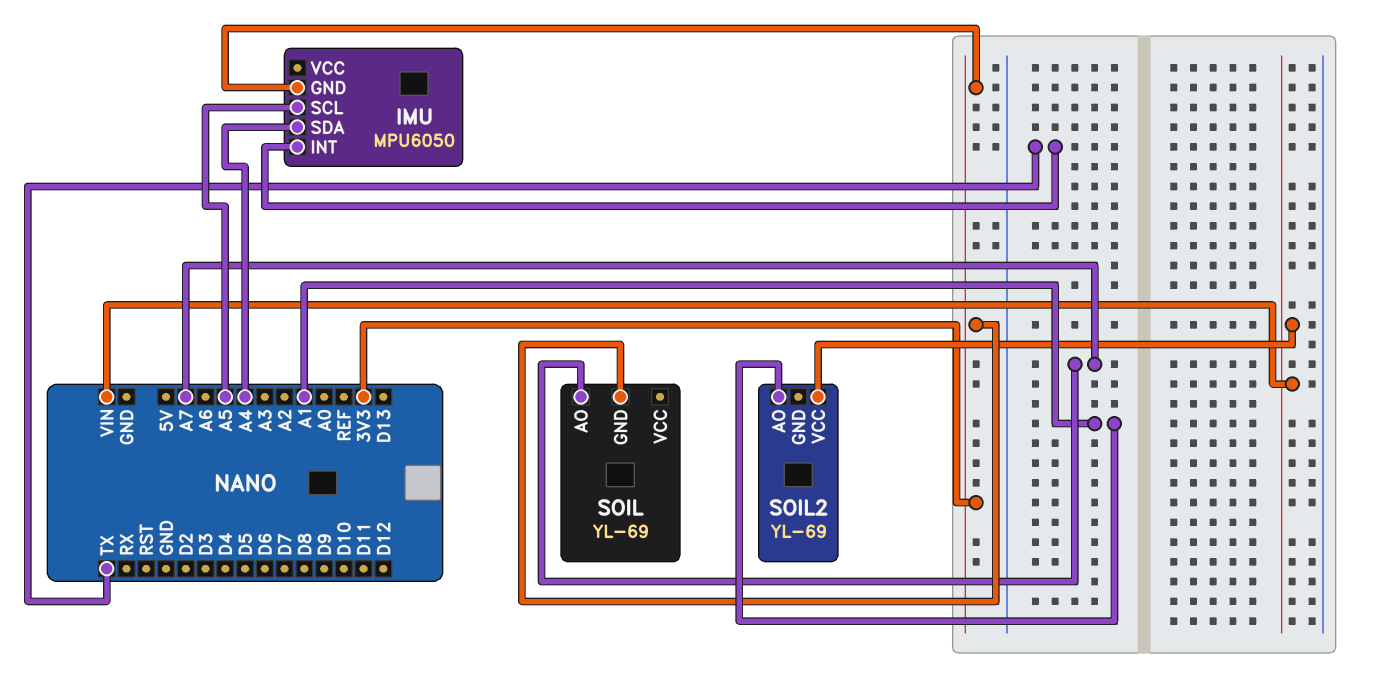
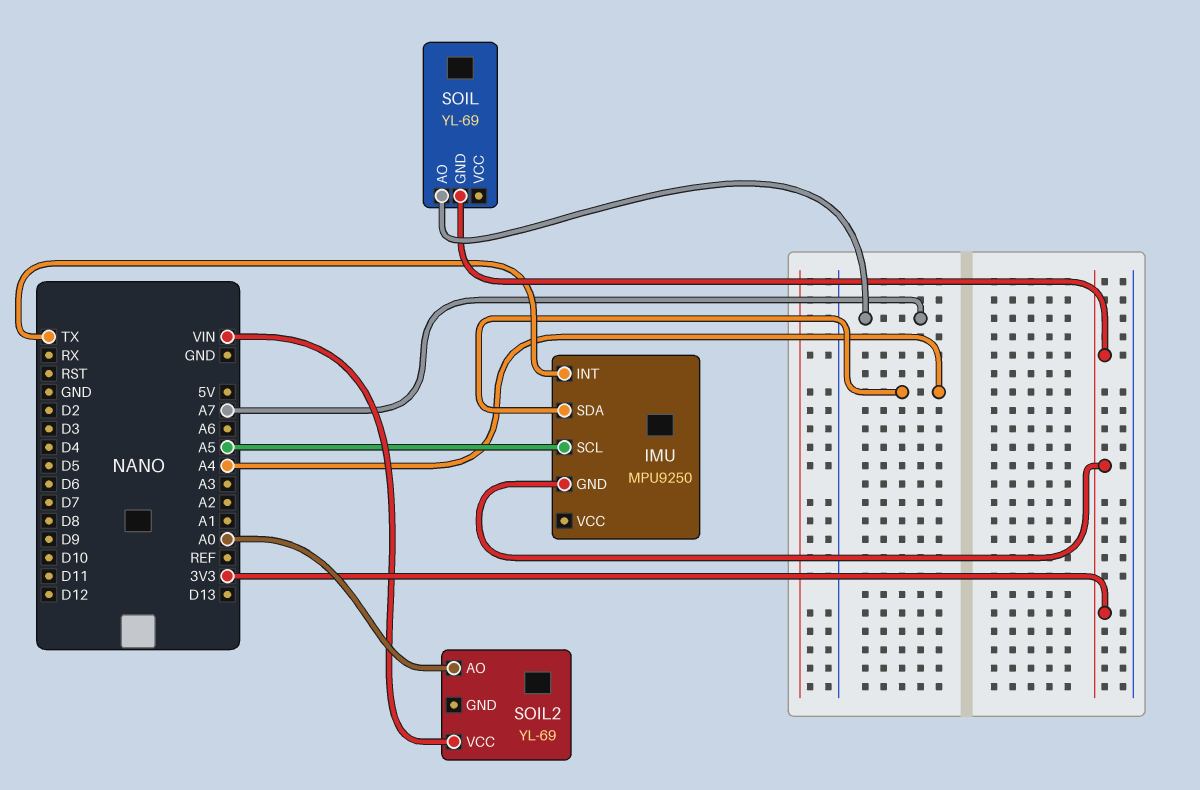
IMU: MPU6050 -> MPU9250
SOIL2 pin AO: A1 -> A0

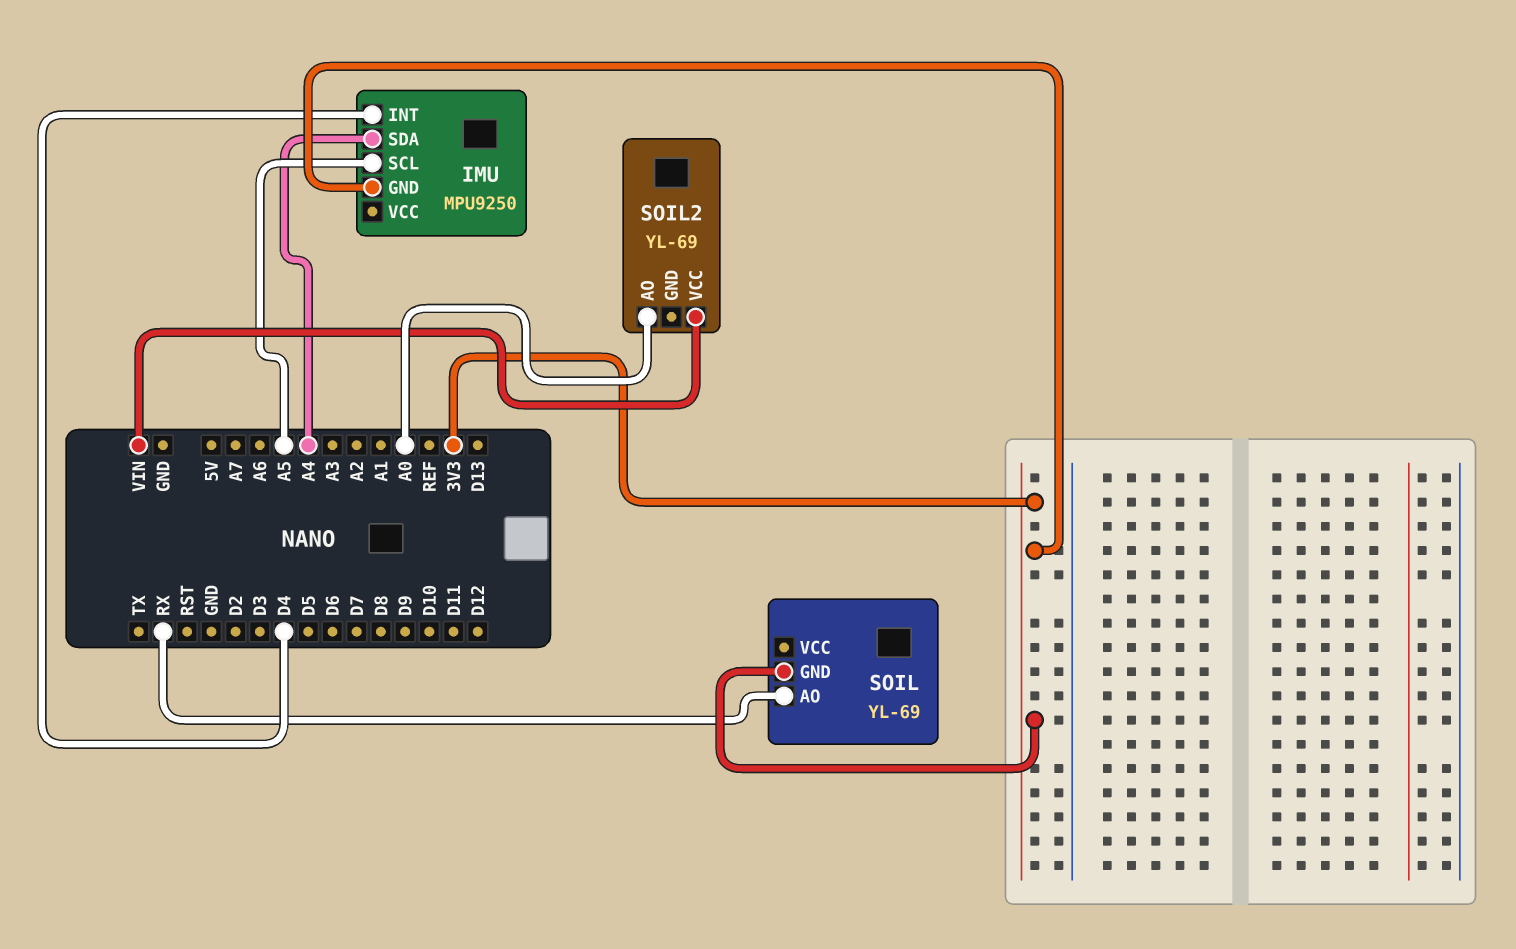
IMU pin INT: TX -> D4
SOIL pin AO: A7 -> RX

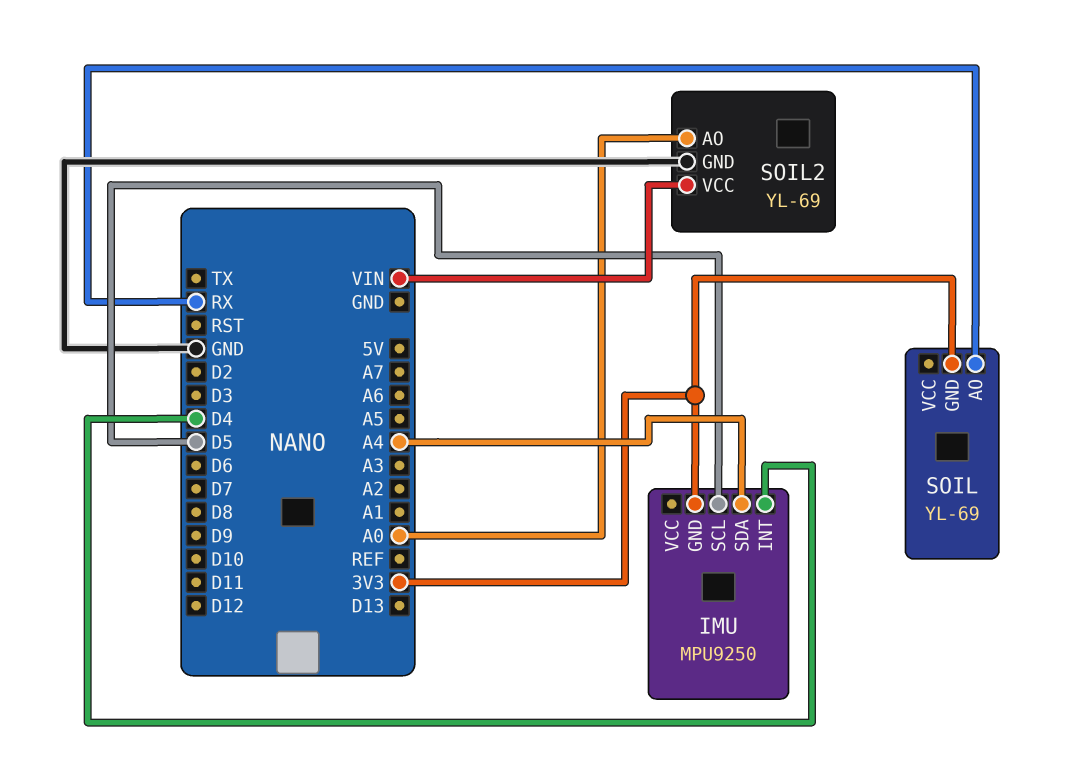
IMU pin SCL: A5 -> D5
SOIL2 pin GND: none -> GND

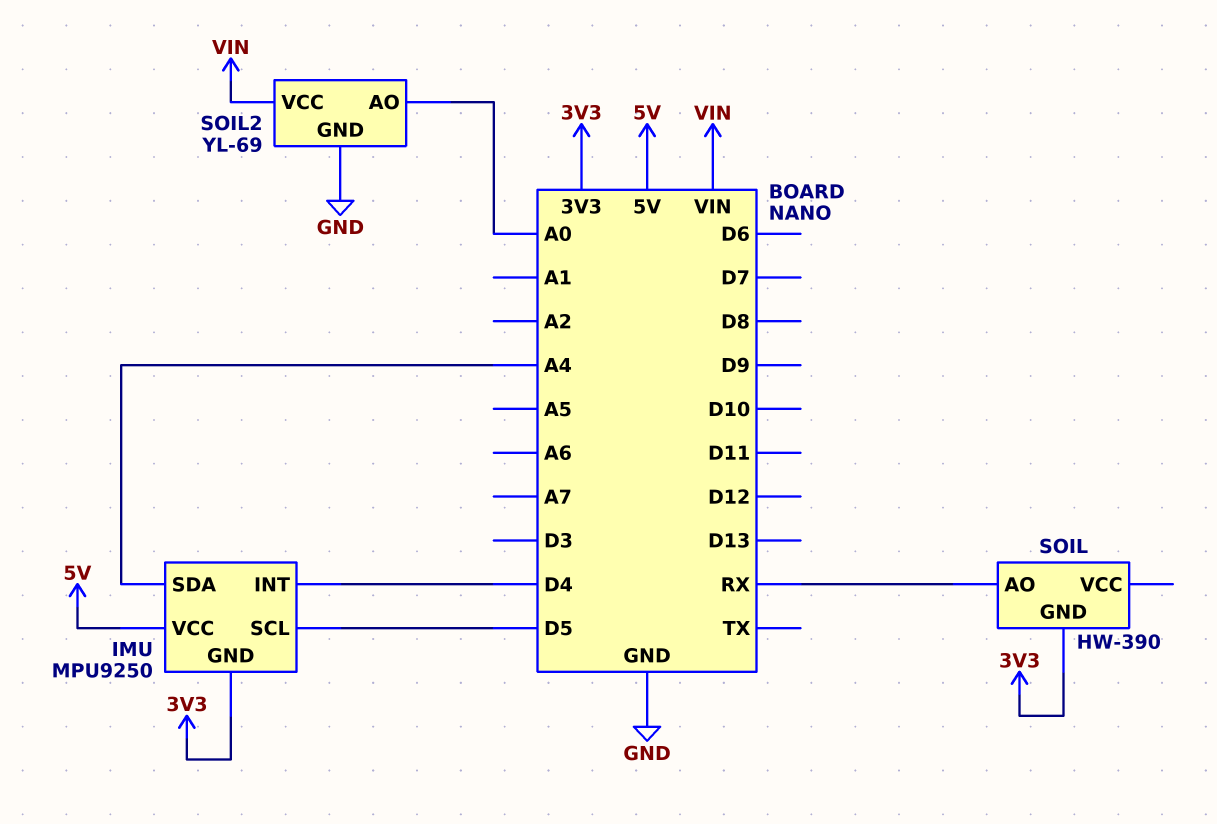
IMU pin VCC: none -> 5V
SOIL: YL-69 -> HW-390

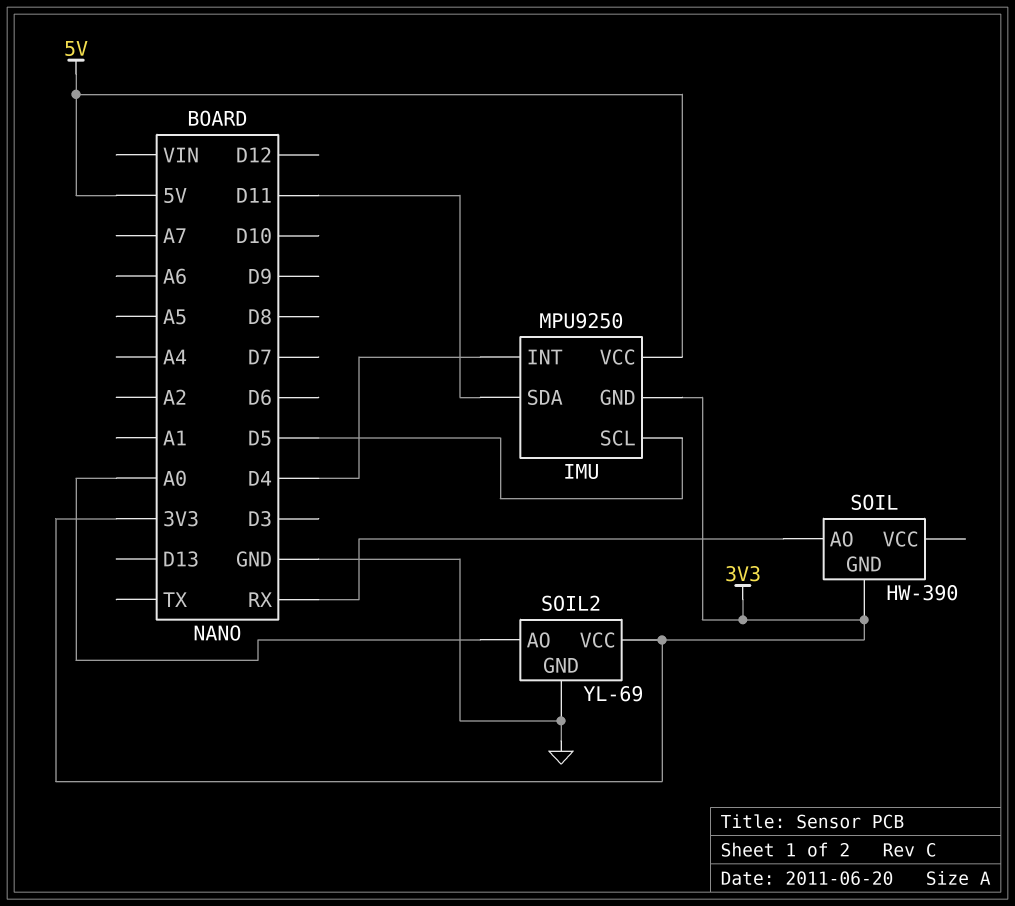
IMU pin SDA: A4 -> D11
SOIL2 pin VCC: VIN -> 3V3

